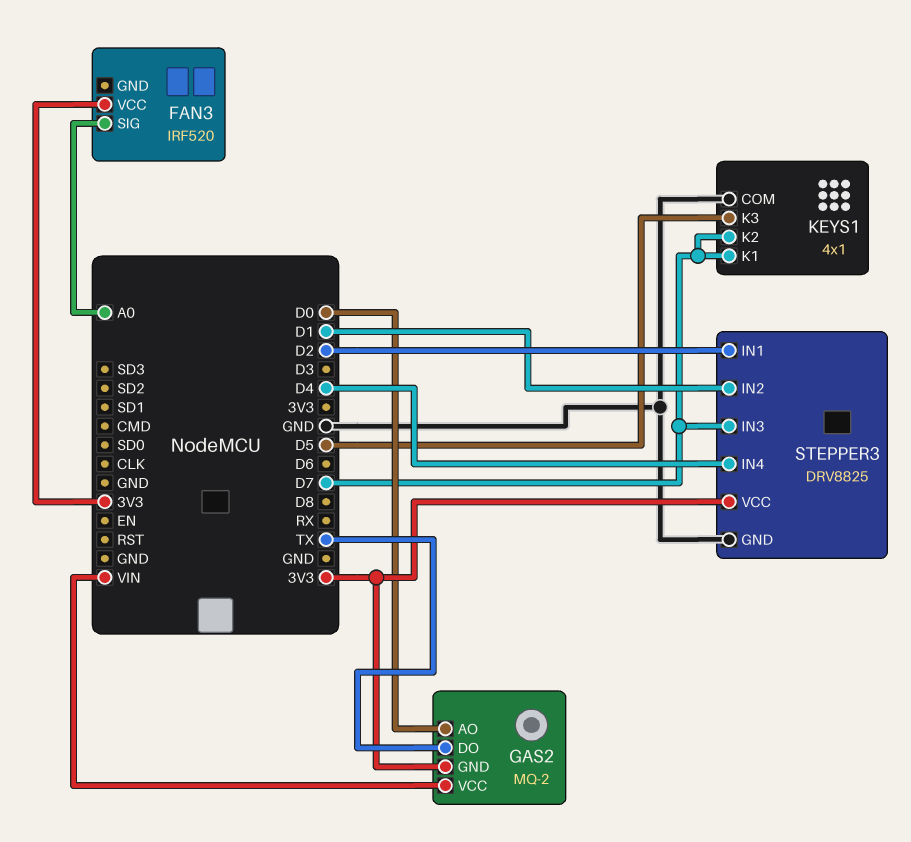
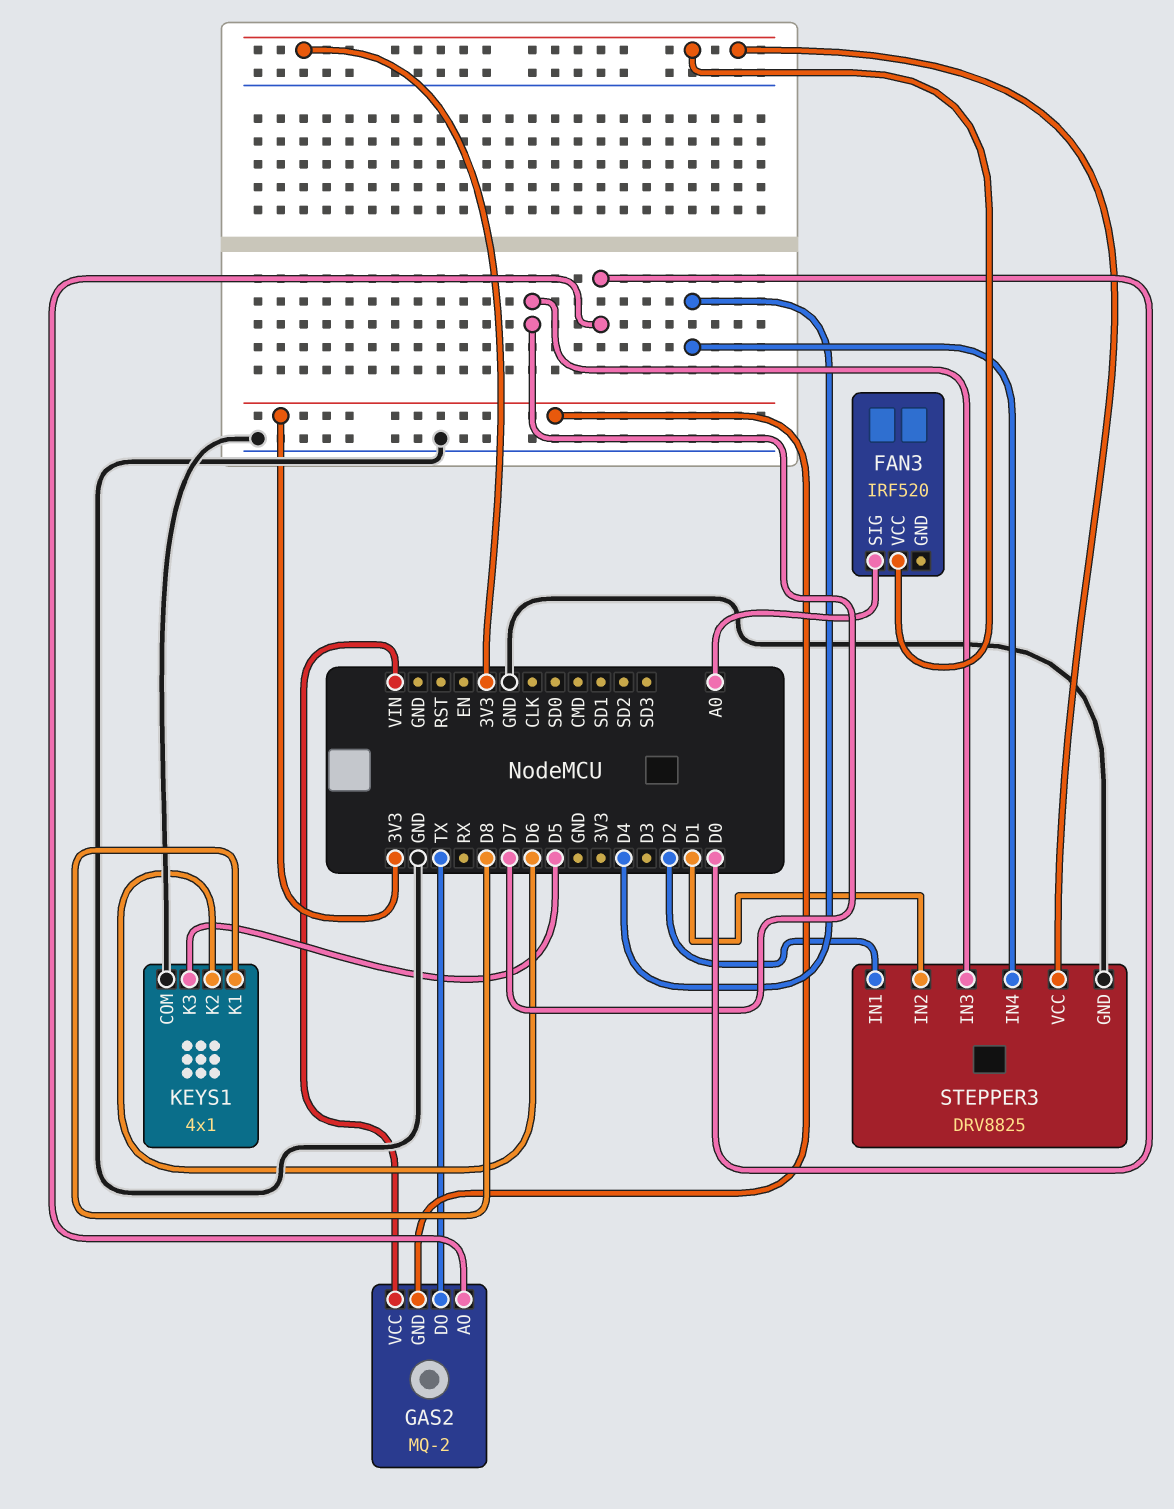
KEYS1 pin K1: D7 -> D8
KEYS1 pin K2: D7 -> D6

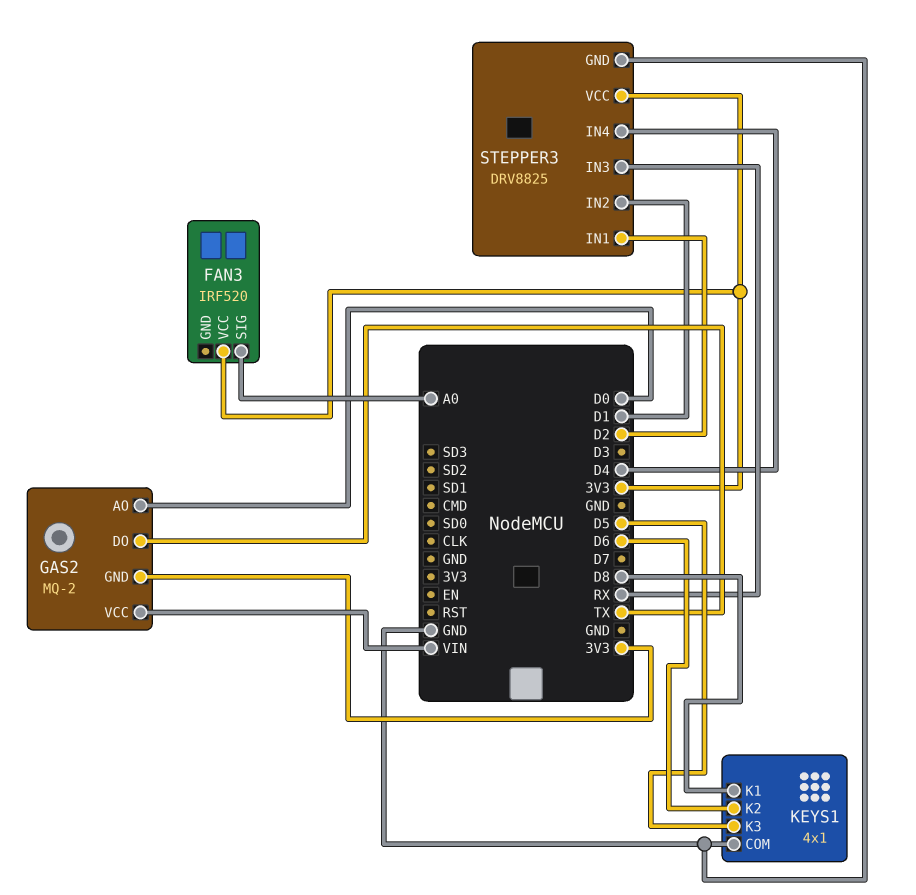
STEPPER3 pin IN3: D7 -> RX

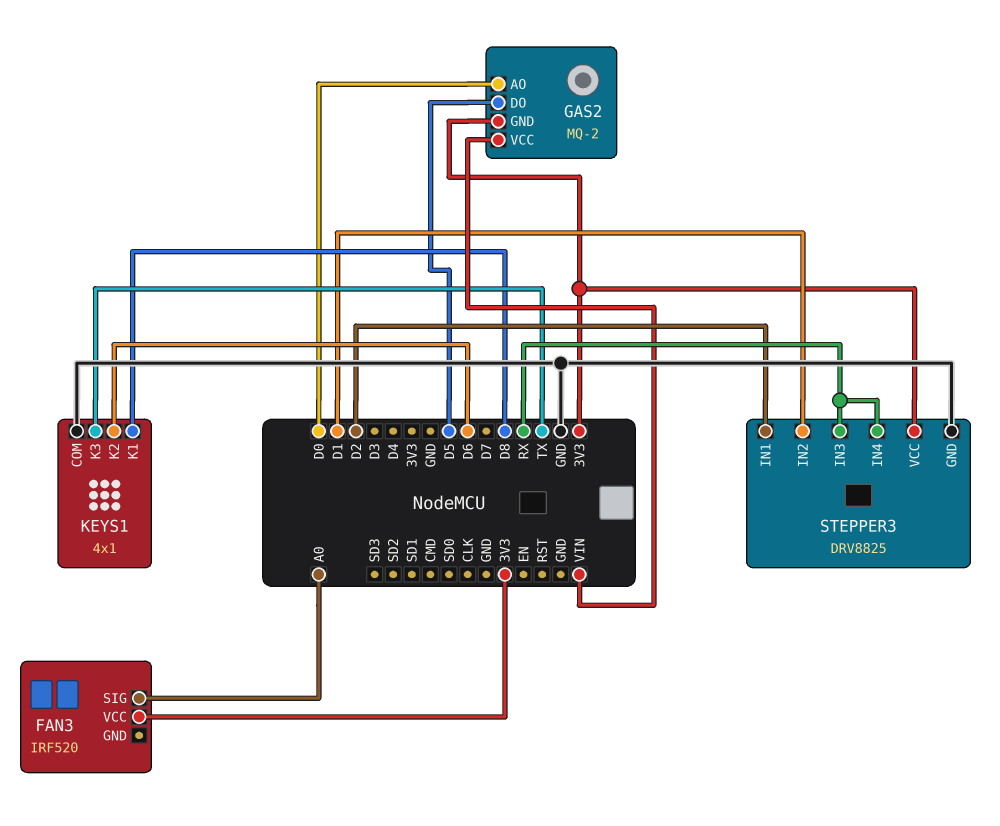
GAS2 pin DO: TX -> D5
KEYS1 pin K3: D5 -> TX
STEPPER3 pin IN4: D4 -> RX

